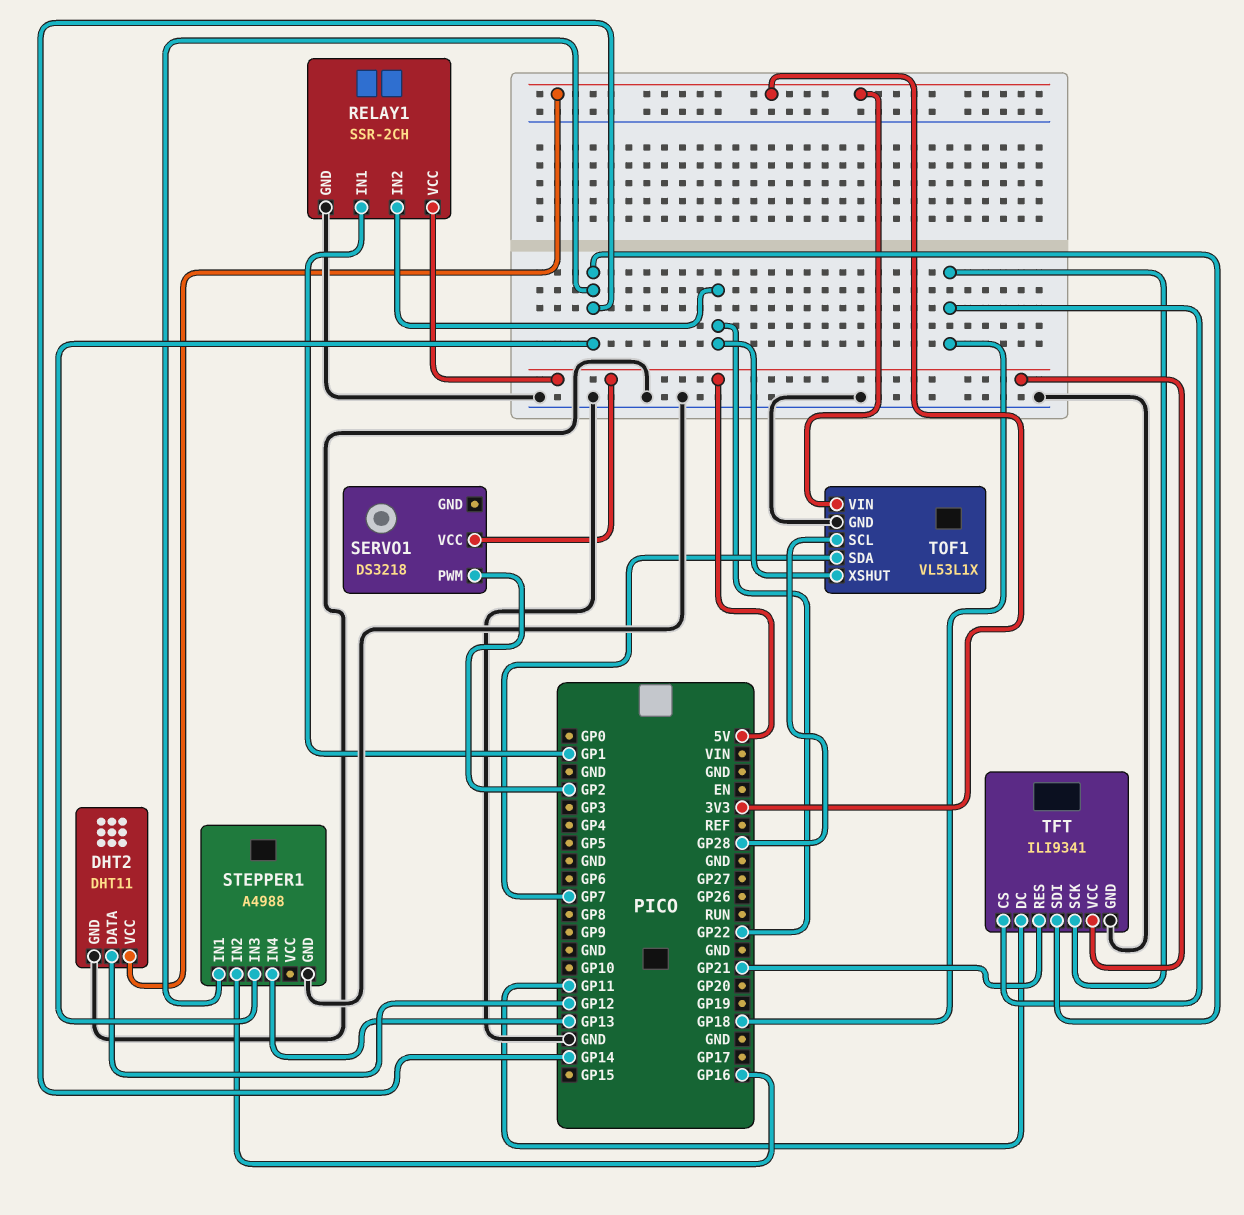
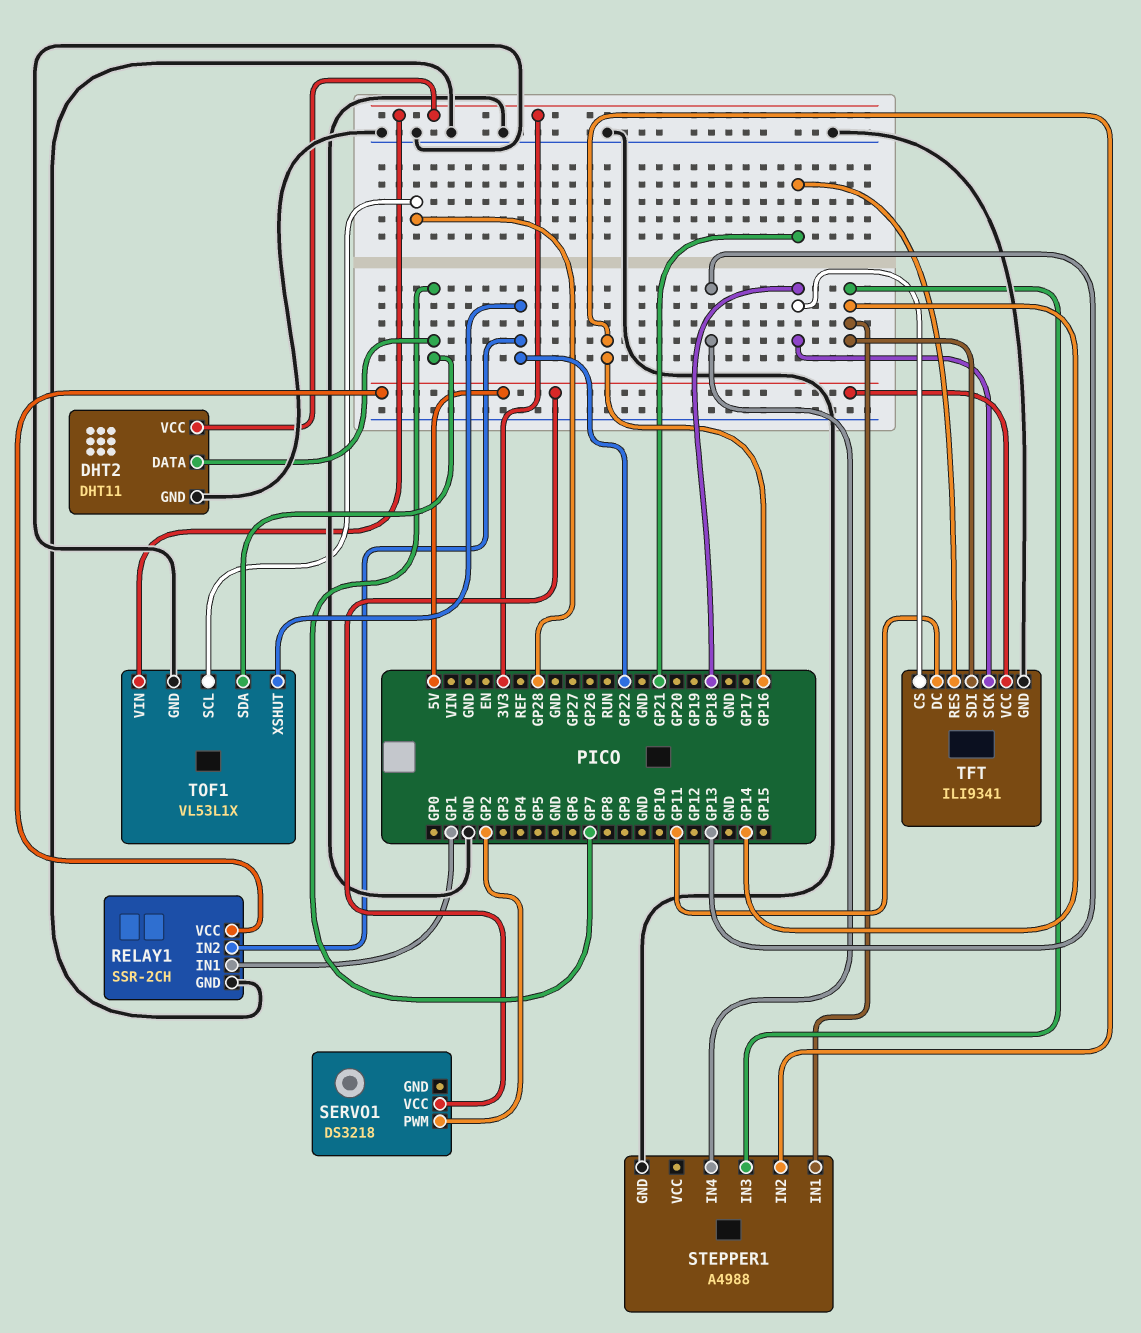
DHT2 pin DATA: GP12 -> GP7

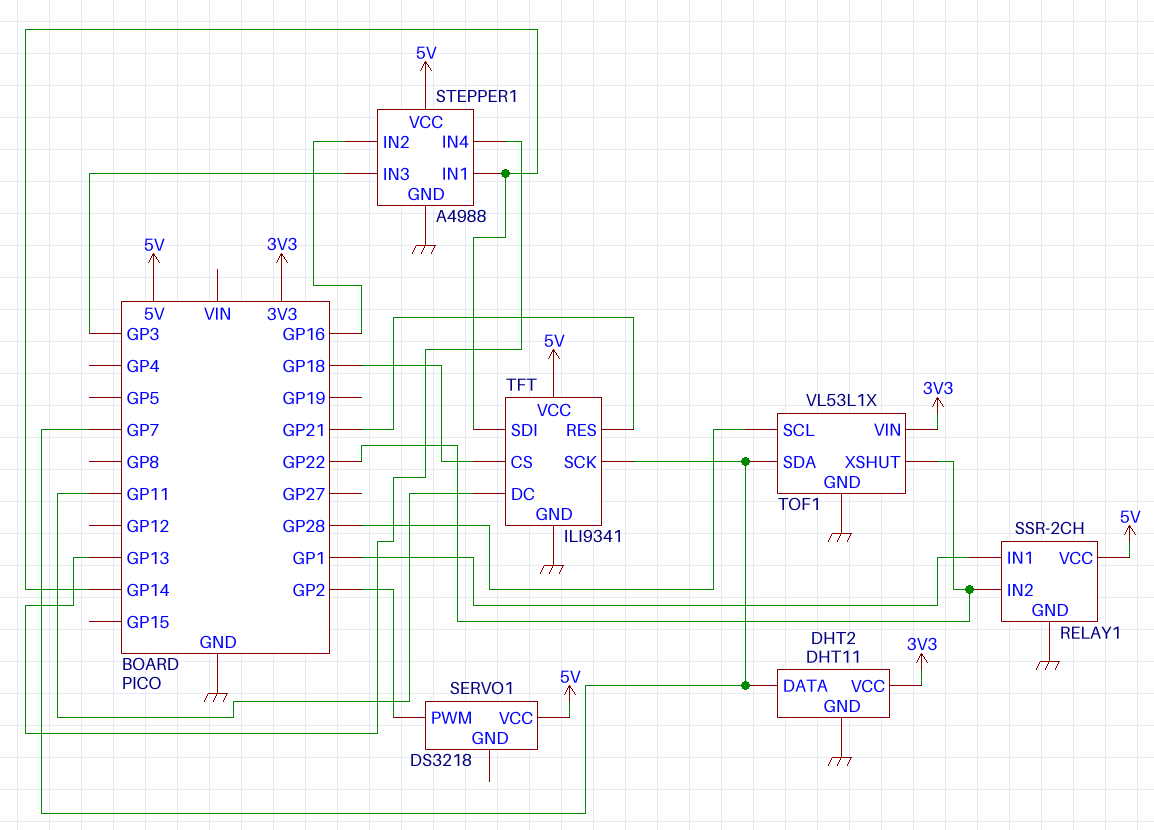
STEPPER1 pin IN3: GP14 -> GP3
STEPPER1 pin VCC: none -> 5V
TFT pin SCK: GP18 -> GP7

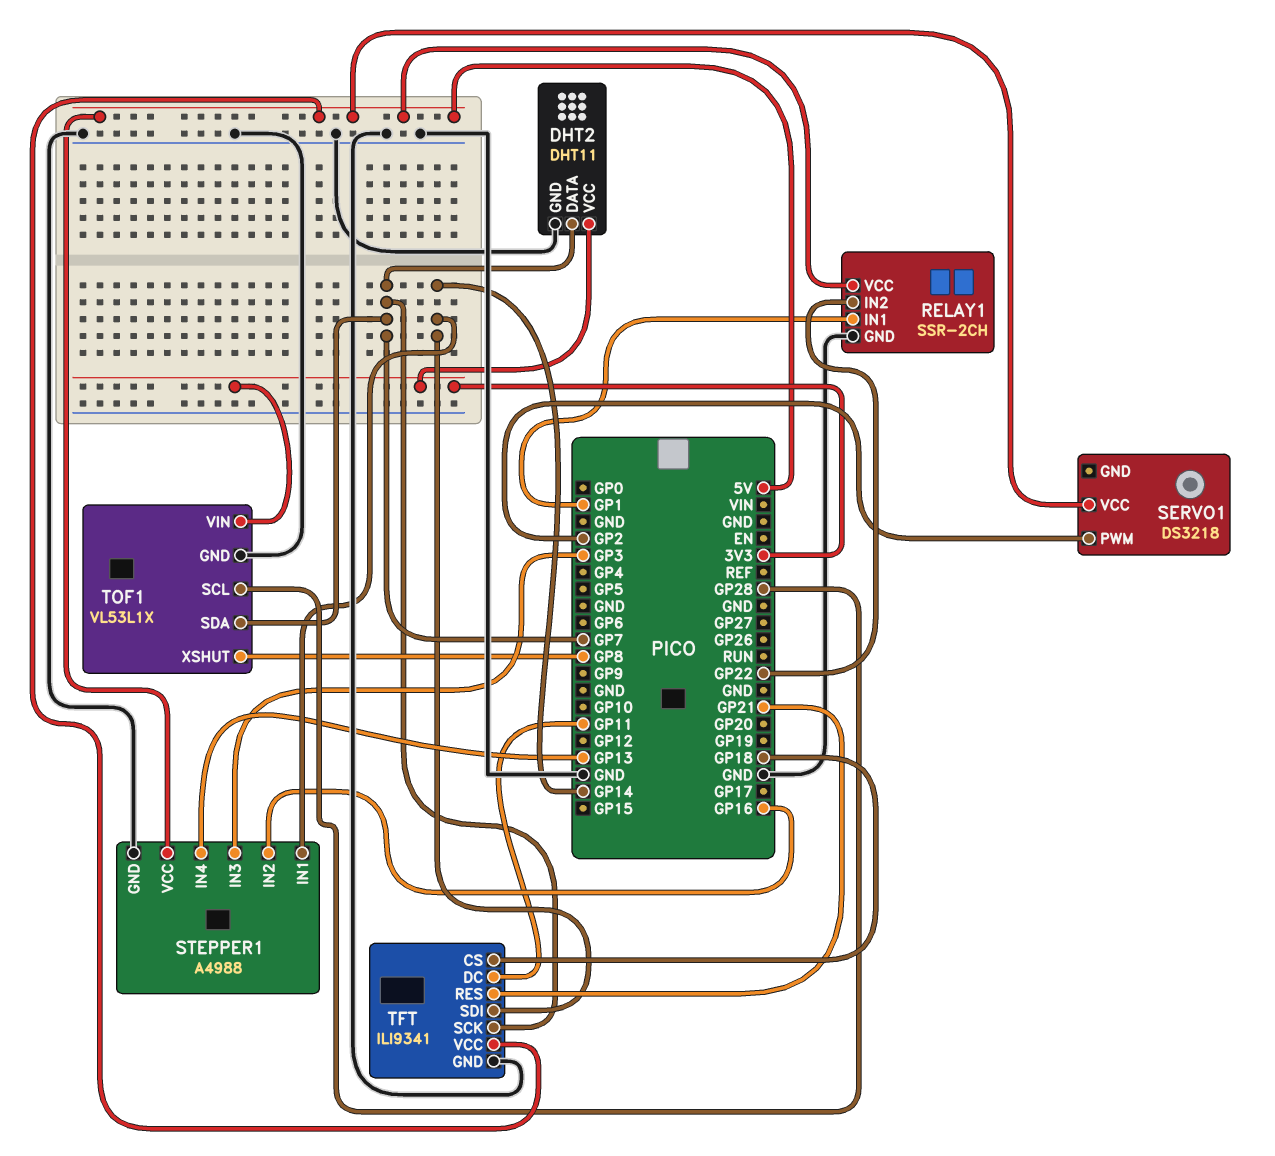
TOF1 pin XSHUT: GP22 -> GP8

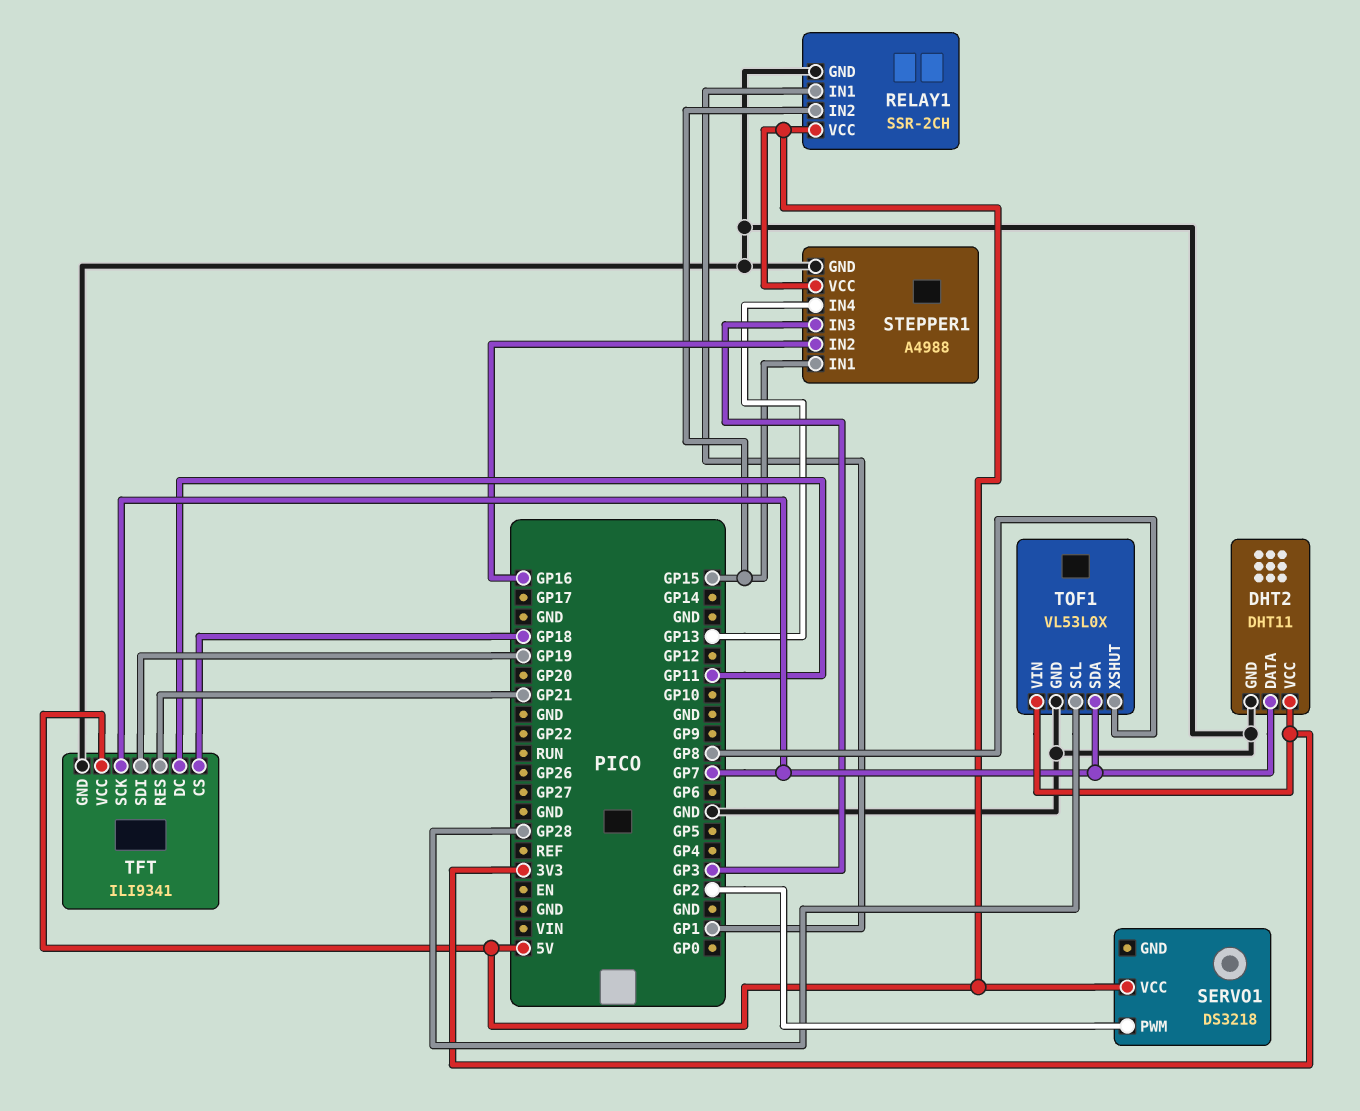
RELAY1 pin IN2: GP22 -> GP15
STEPPER1 pin IN1: GP14 -> GP15
TFT pin SDI: GP14 -> GP19
TOF1: VL53L1X -> VL53L0X

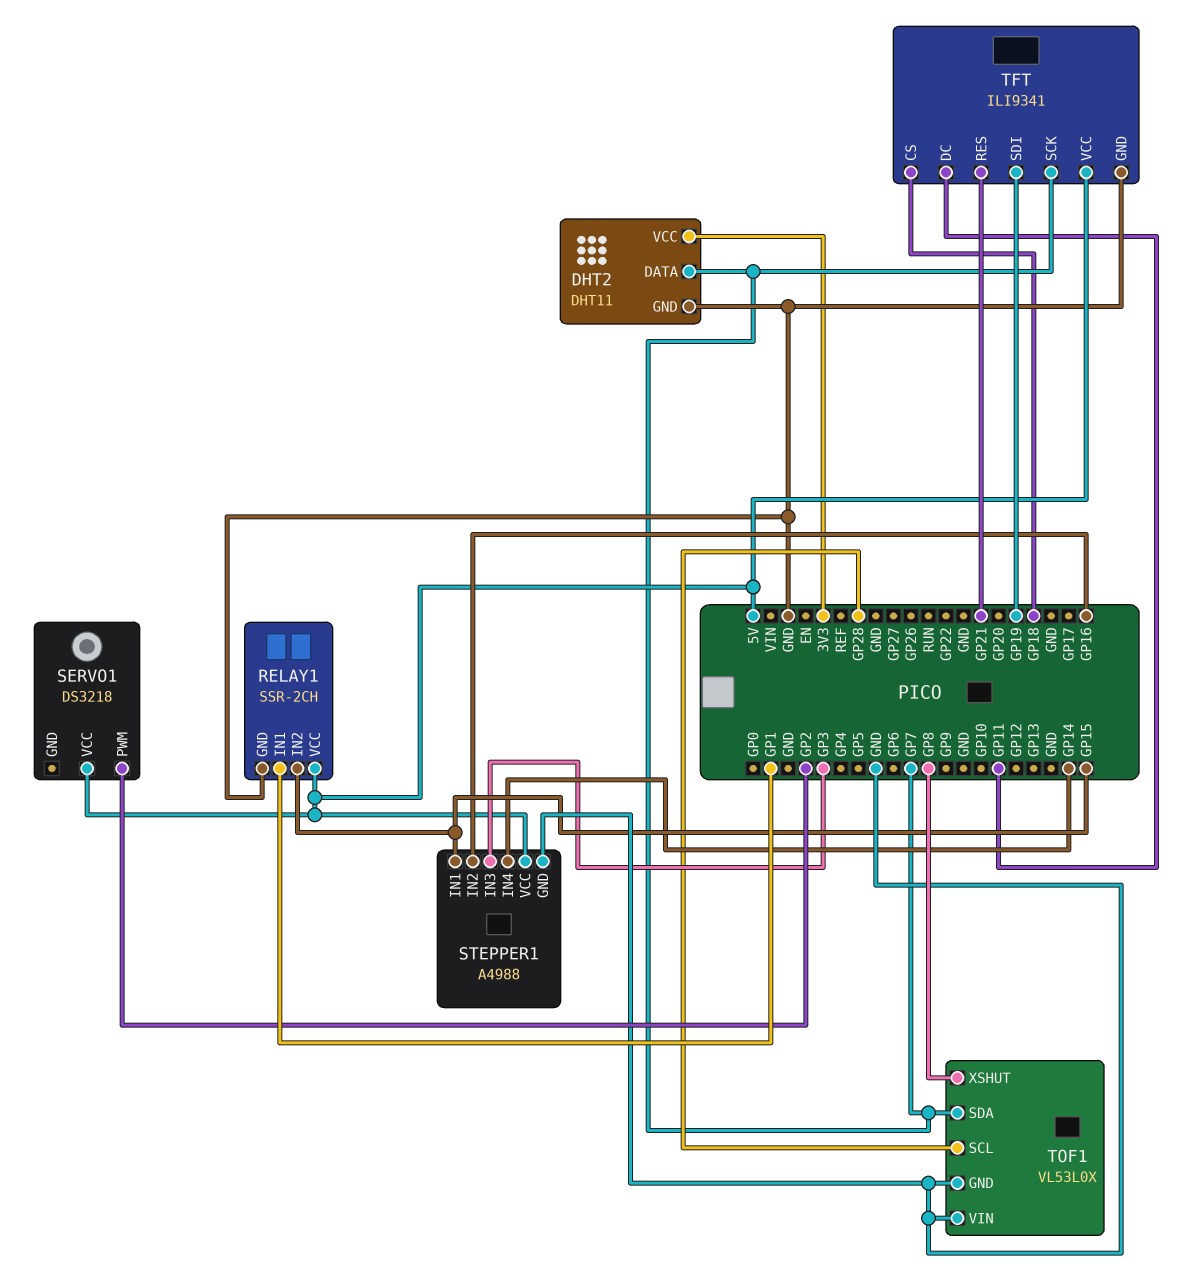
STEPPER1 pin IN4: GP13 -> GP14
TOF1 pin VIN: 3V3 -> GND

